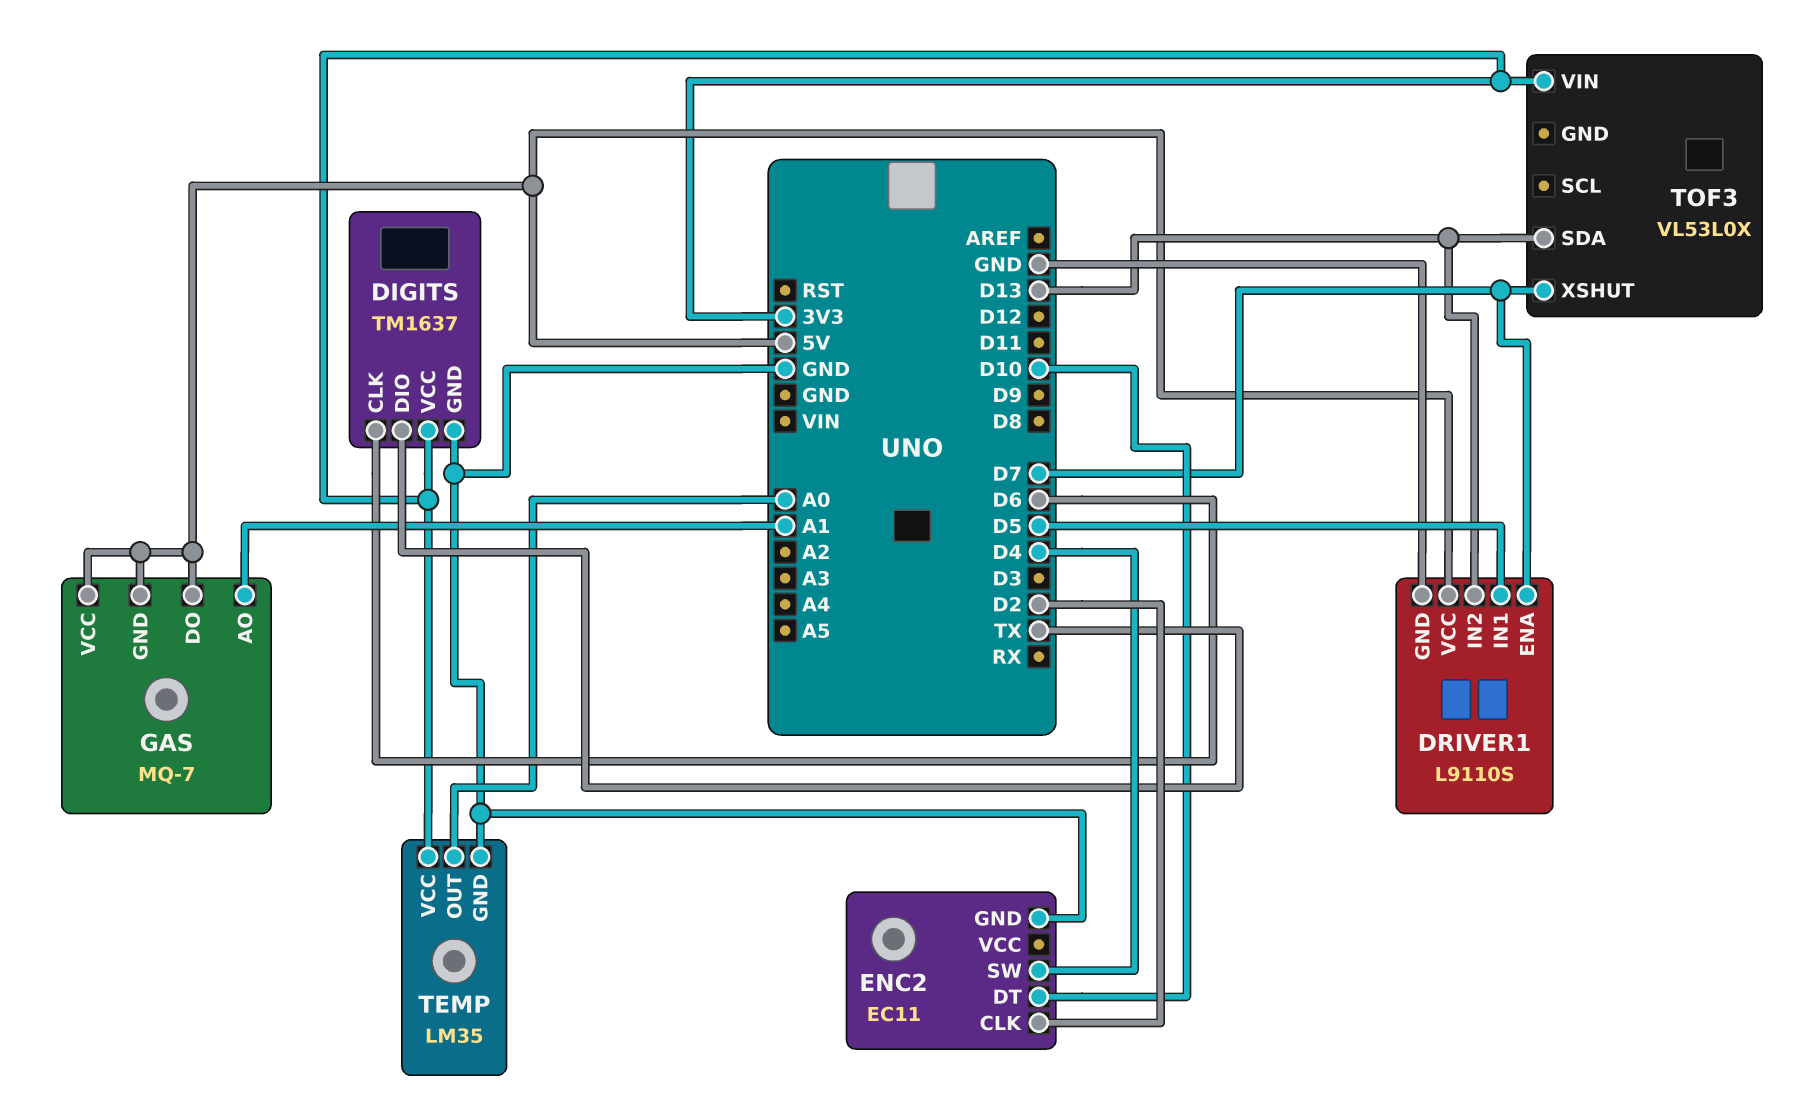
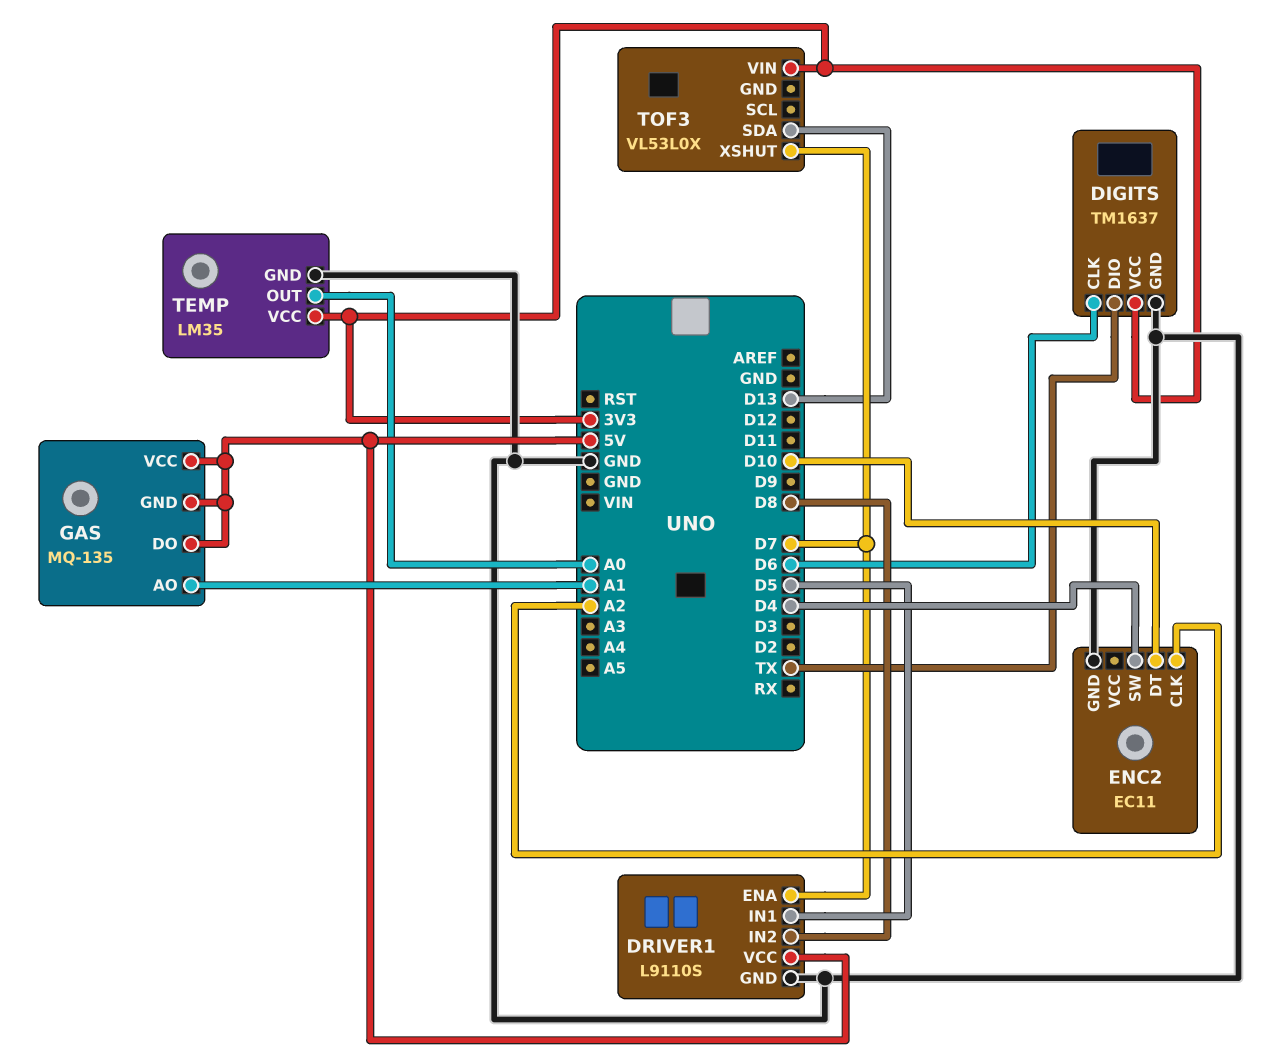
DRIVER1 pin IN2: D13 -> D8
ENC2 pin CLK: D2 -> A2
GAS: MQ-7 -> MQ-135

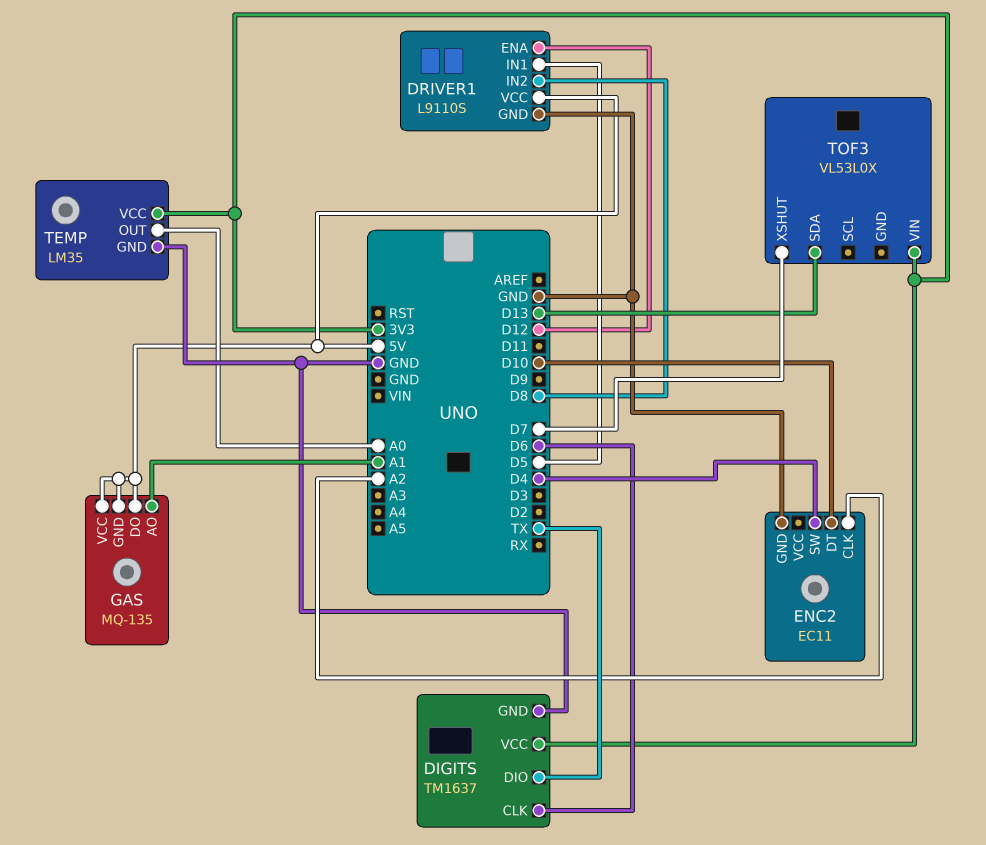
DRIVER1 pin ENA: D7 -> D12

